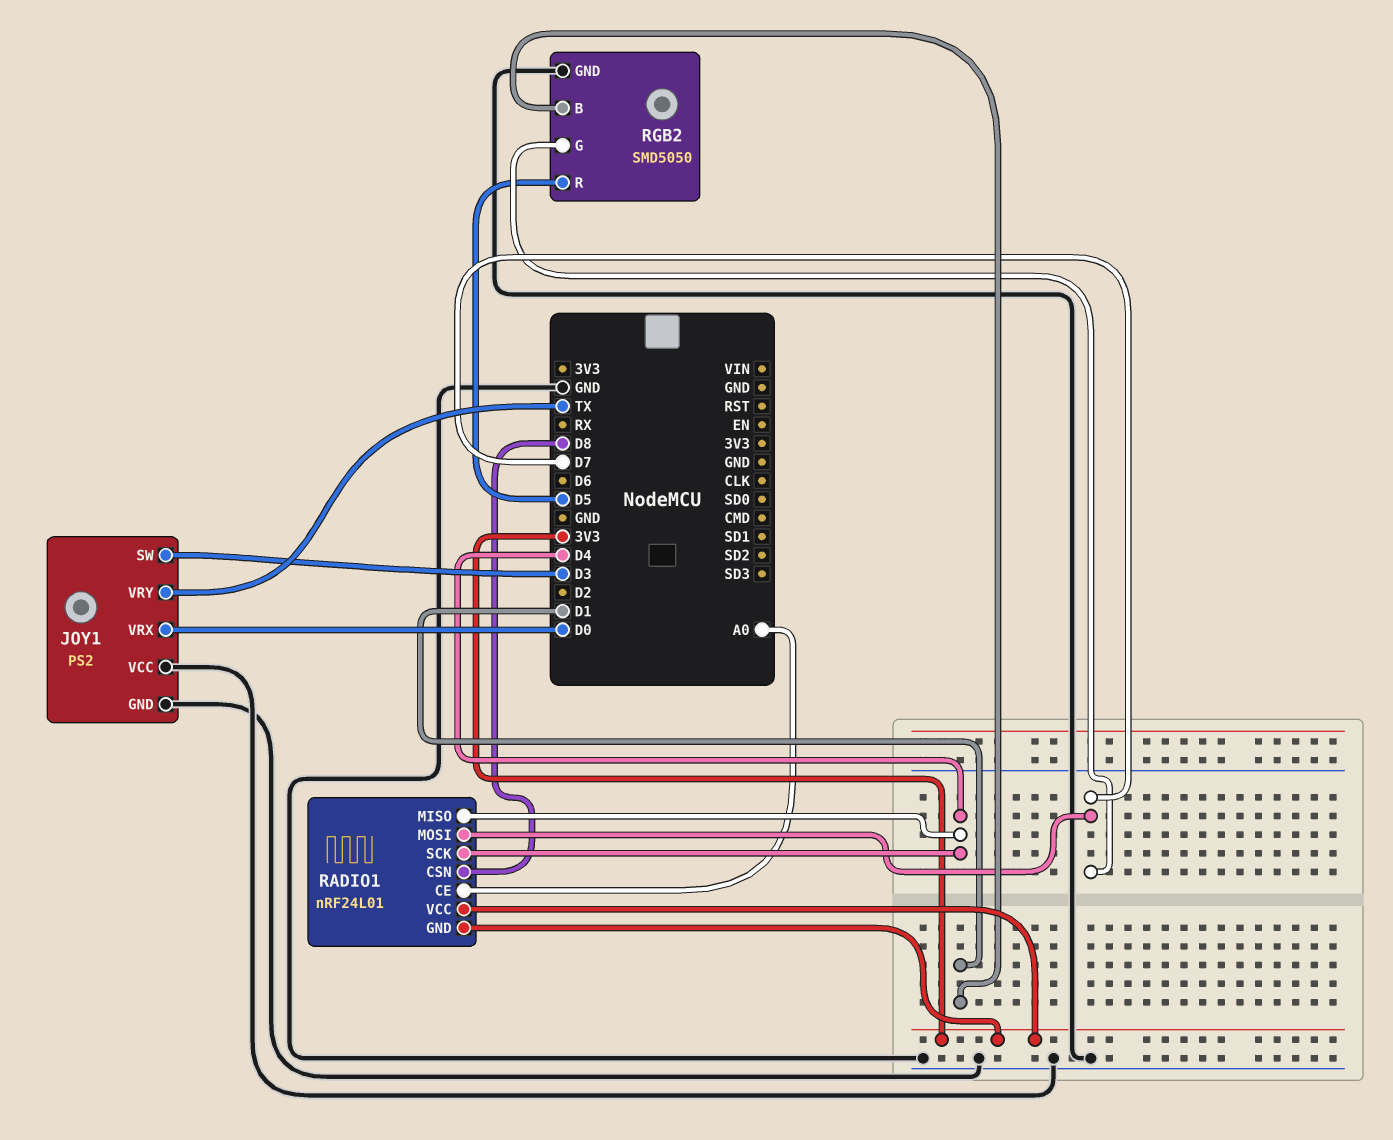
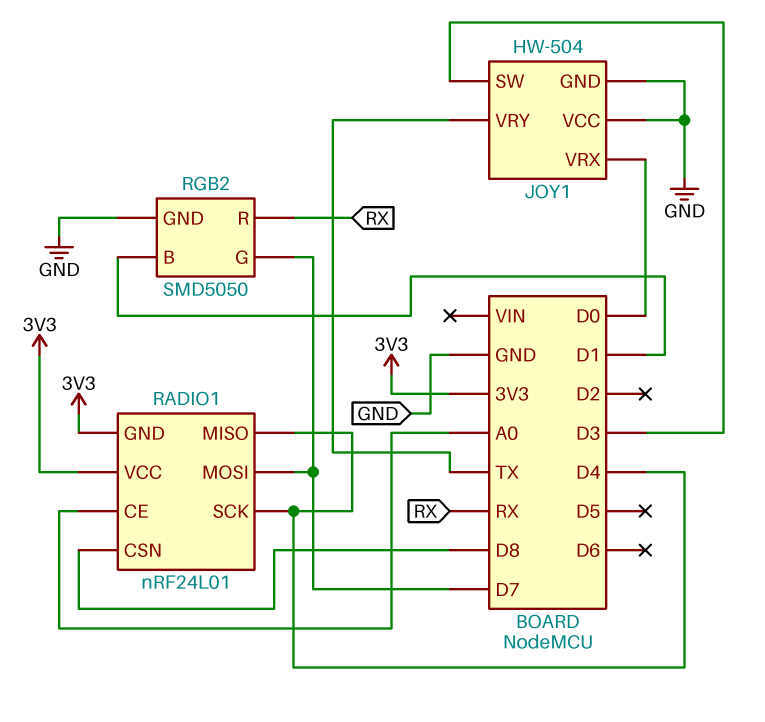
JOY1: PS2 -> HW-504
RGB2 pin R: D5 -> RX

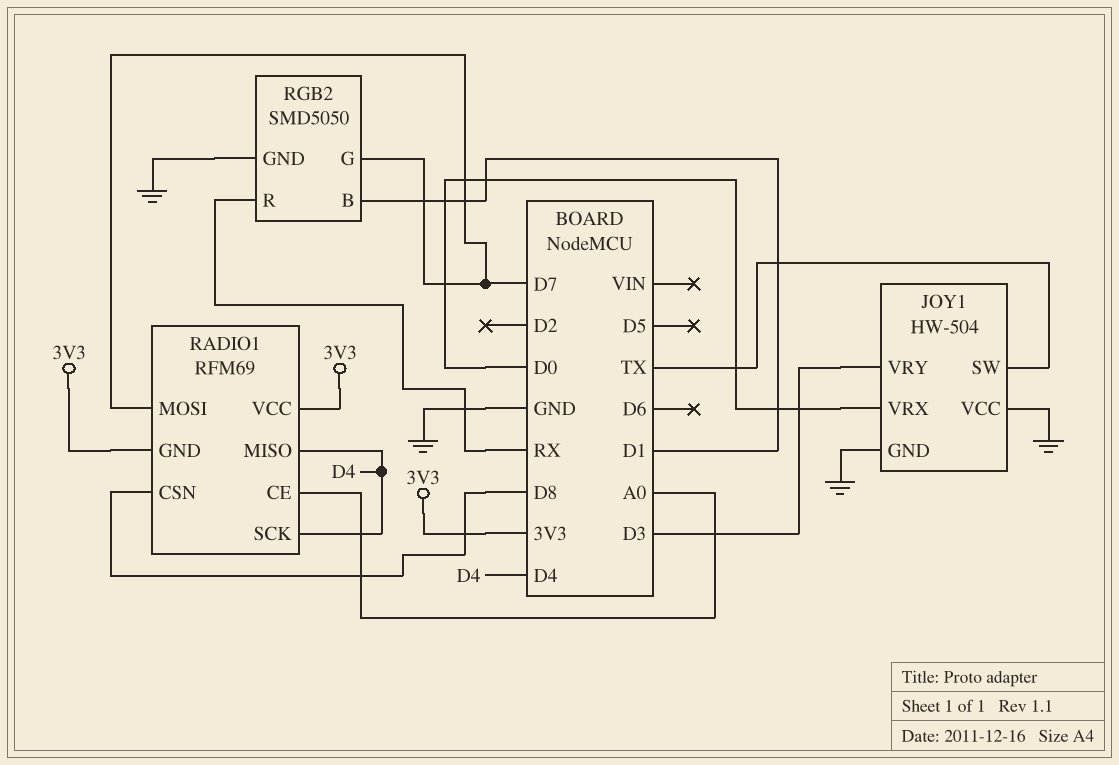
JOY1 pin SW: D3 -> TX
JOY1 pin VRY: TX -> D3
RADIO1: nRF24L01 -> RFM69

